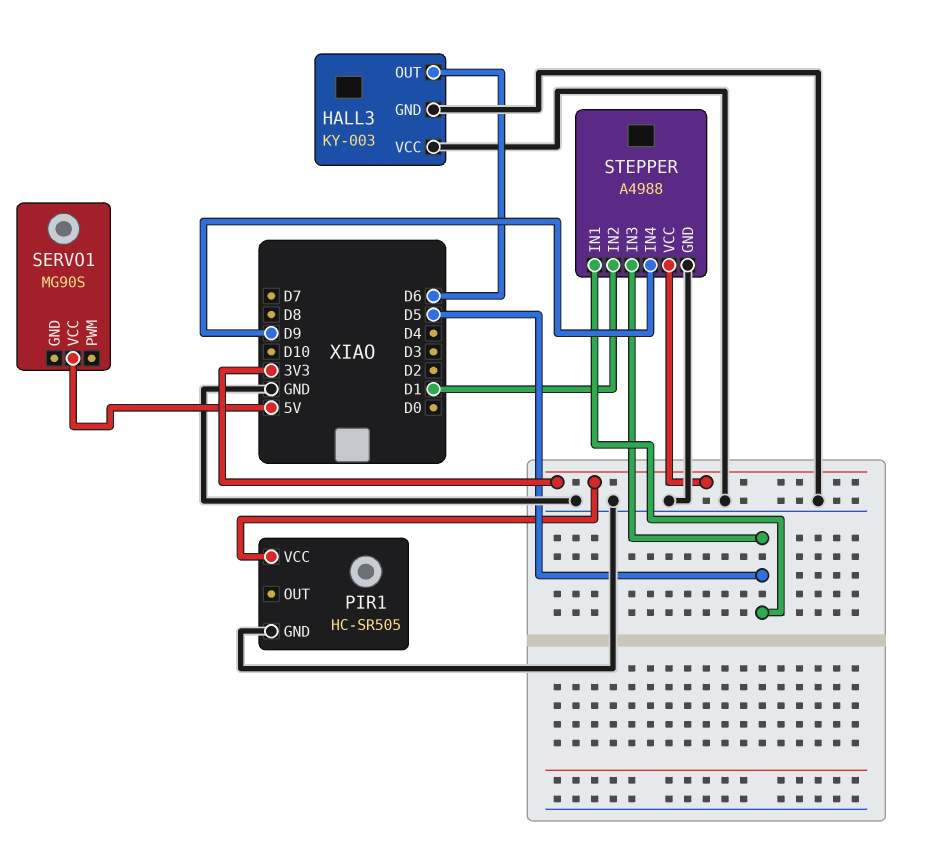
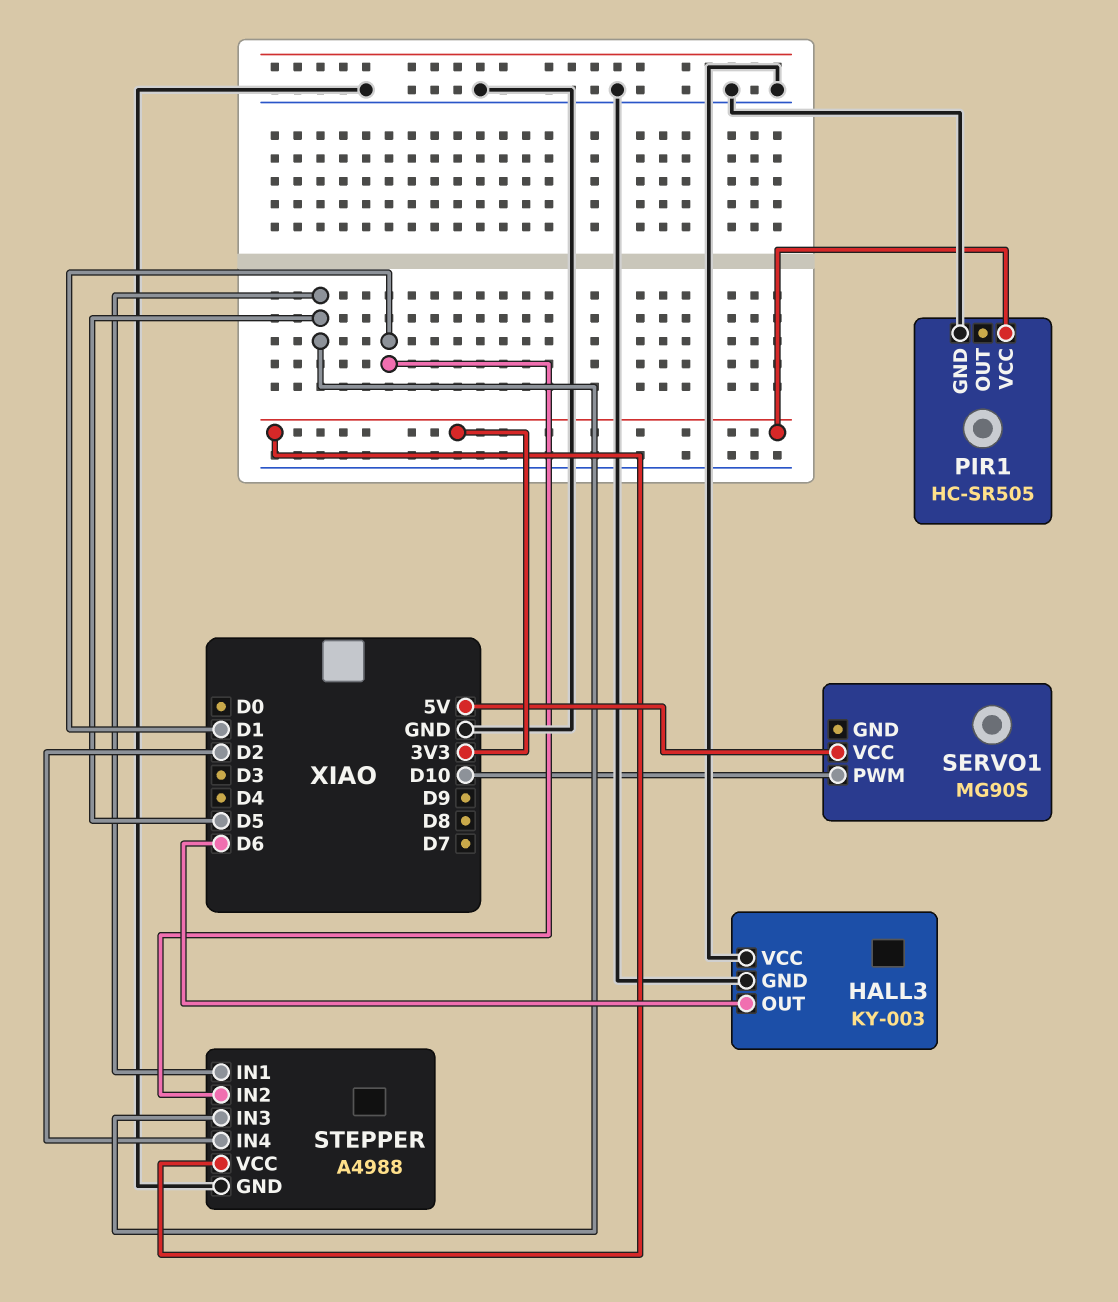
SERVO1 pin PWM: none -> D10
STEPPER pin IN4: D9 -> D2

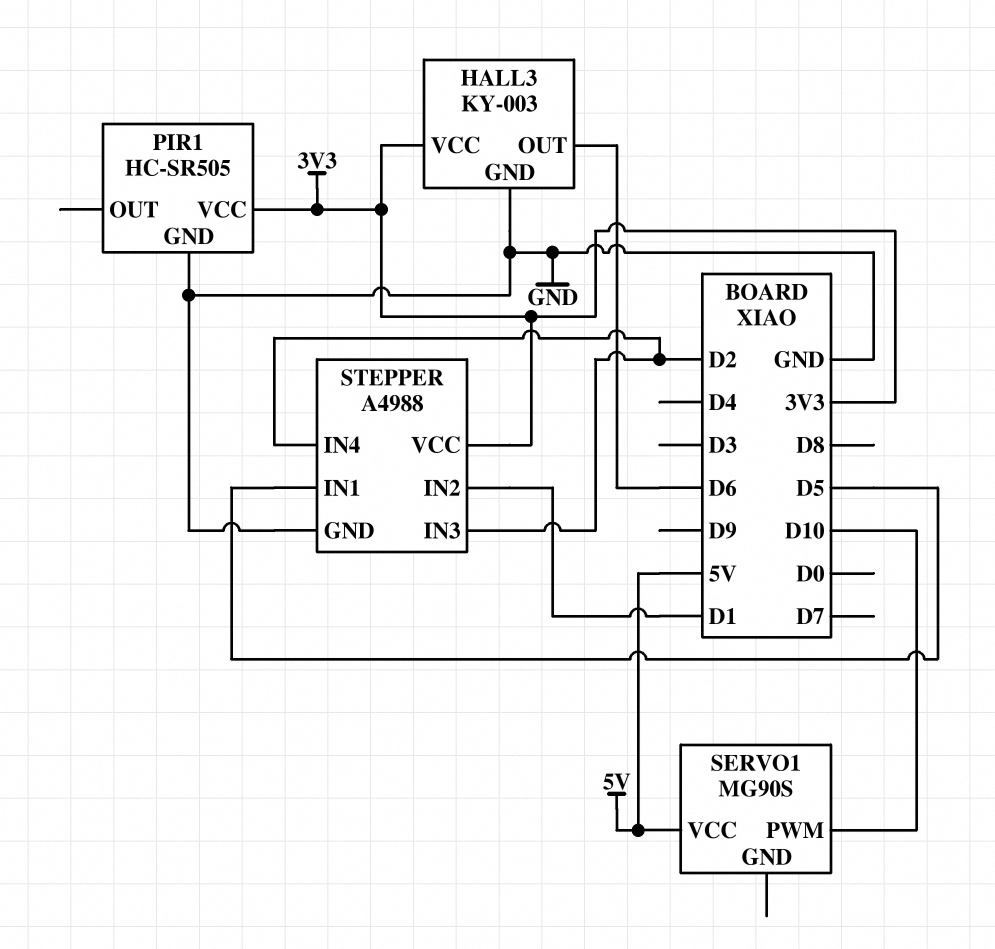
HALL3 pin VCC: GND -> 3V3
STEPPER pin IN3: D5 -> D2

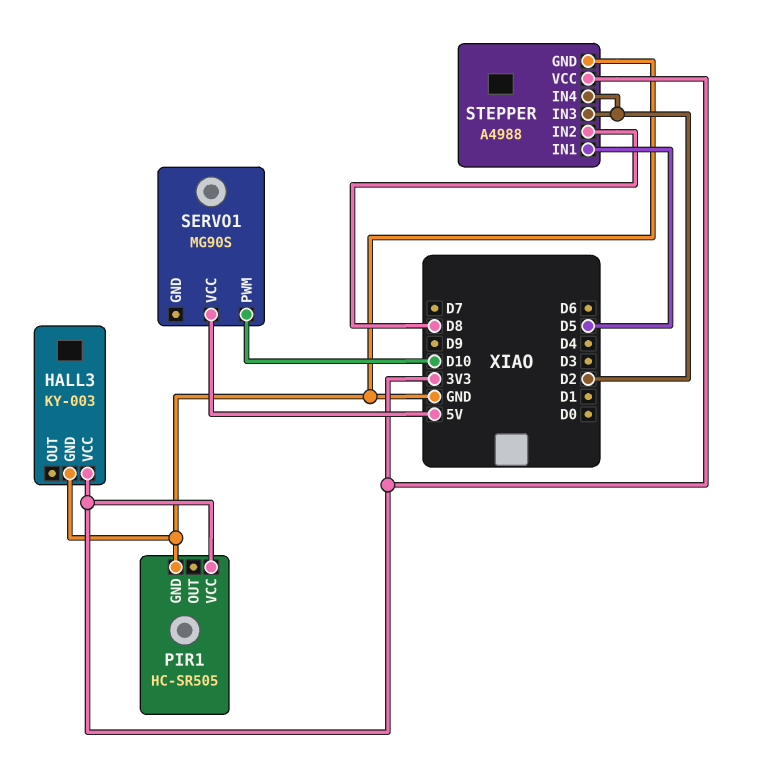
HALL3 pin OUT: D6 -> none
STEPPER pin IN2: D1 -> D8

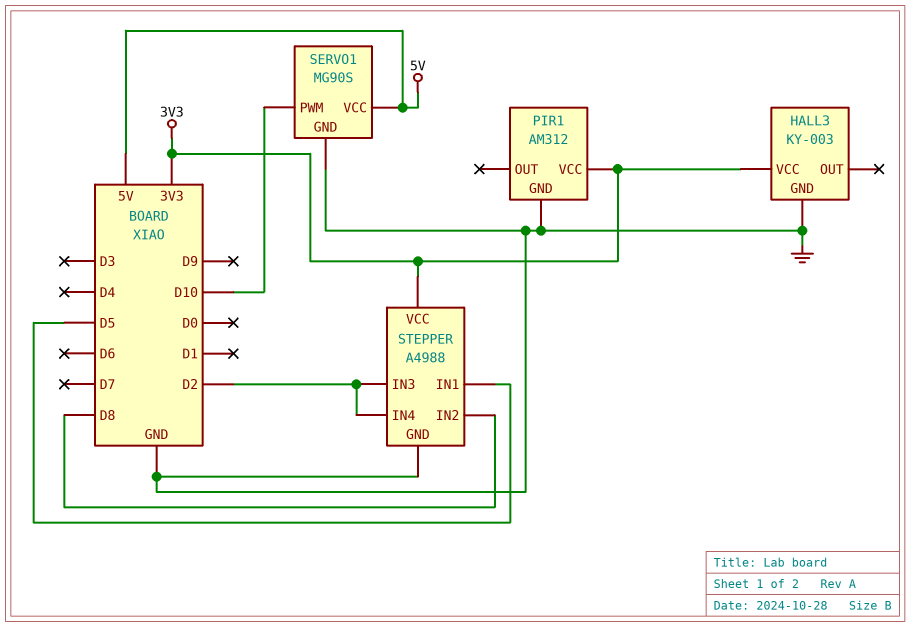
PIR1: HC-SR505 -> AM312
SERVO1 pin GND: none -> GND

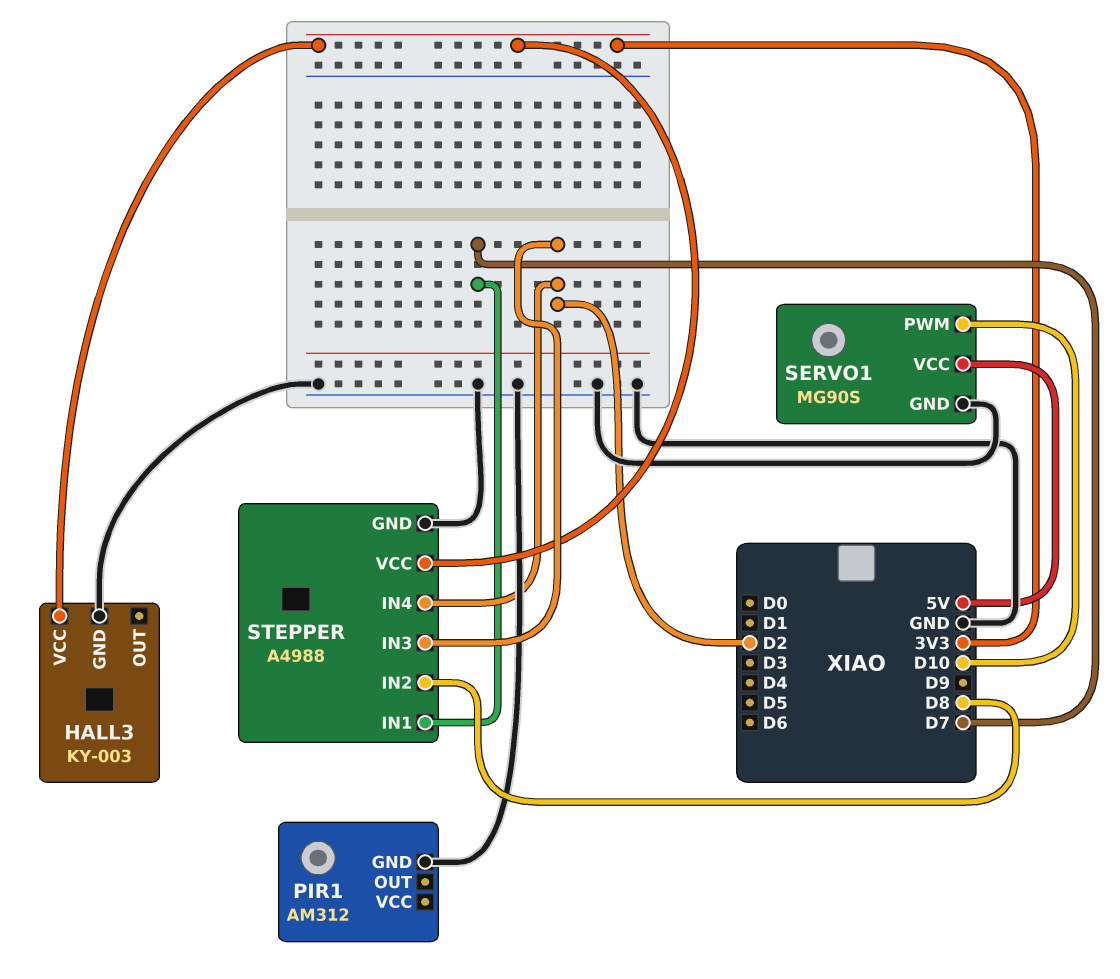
PIR1 pin VCC: 3V3 -> none
STEPPER pin IN1: D5 -> D7

